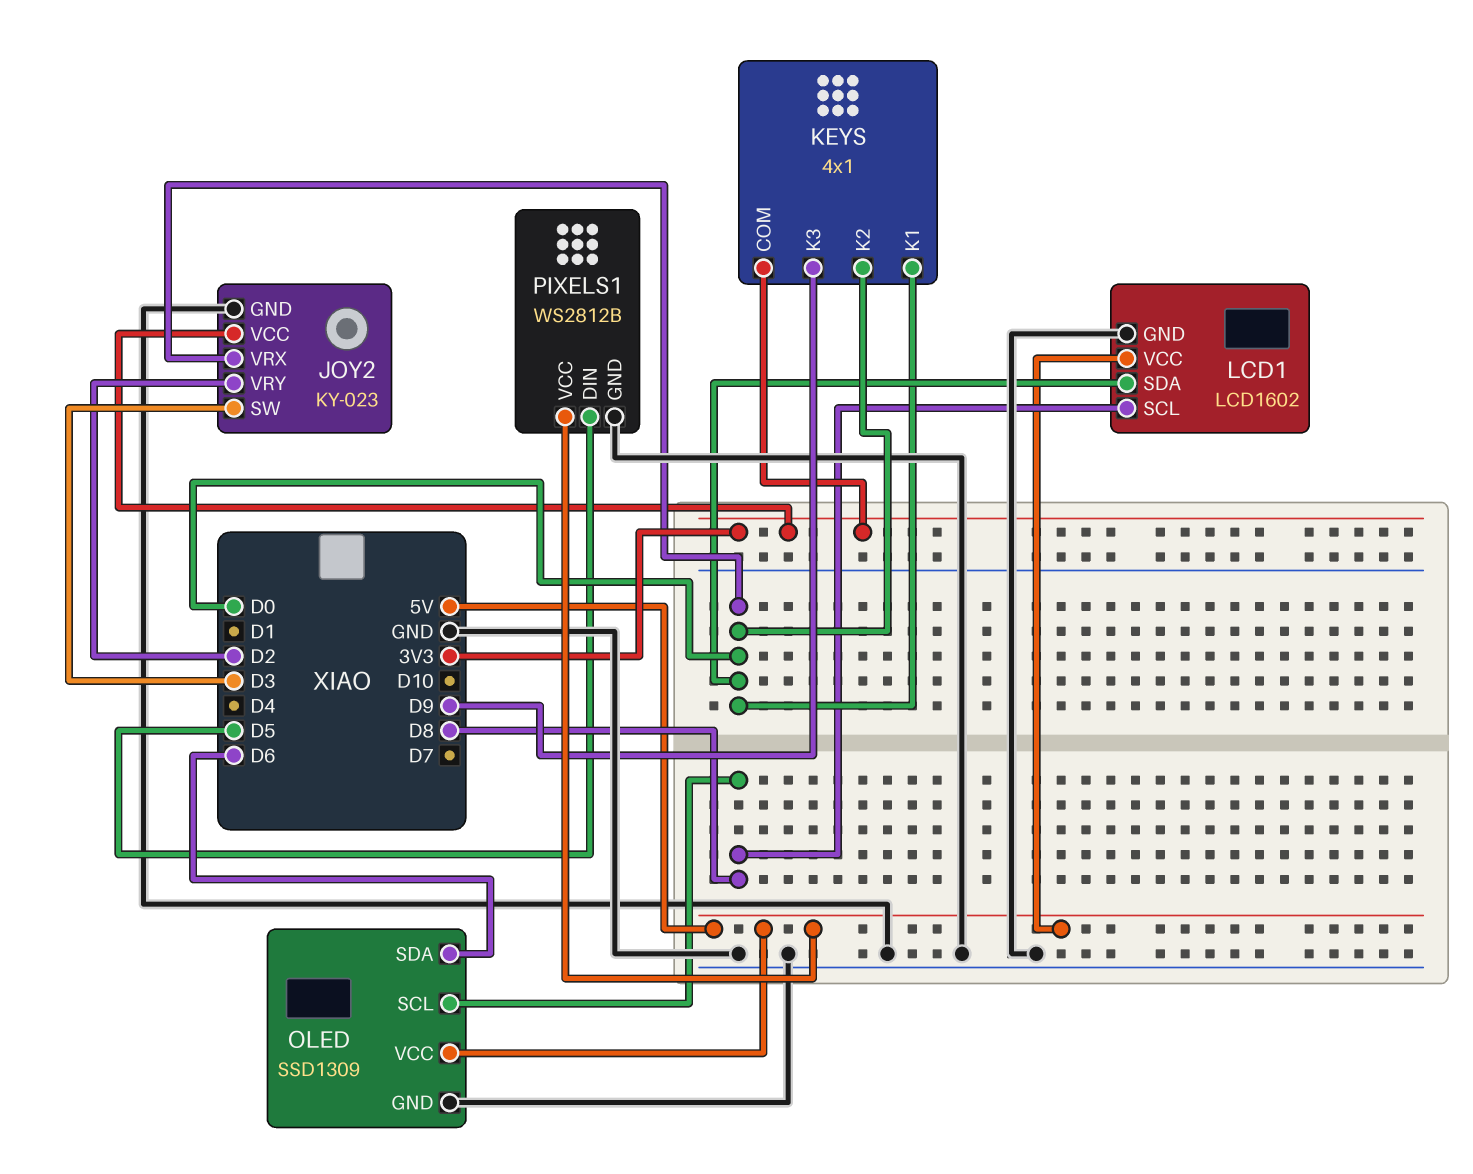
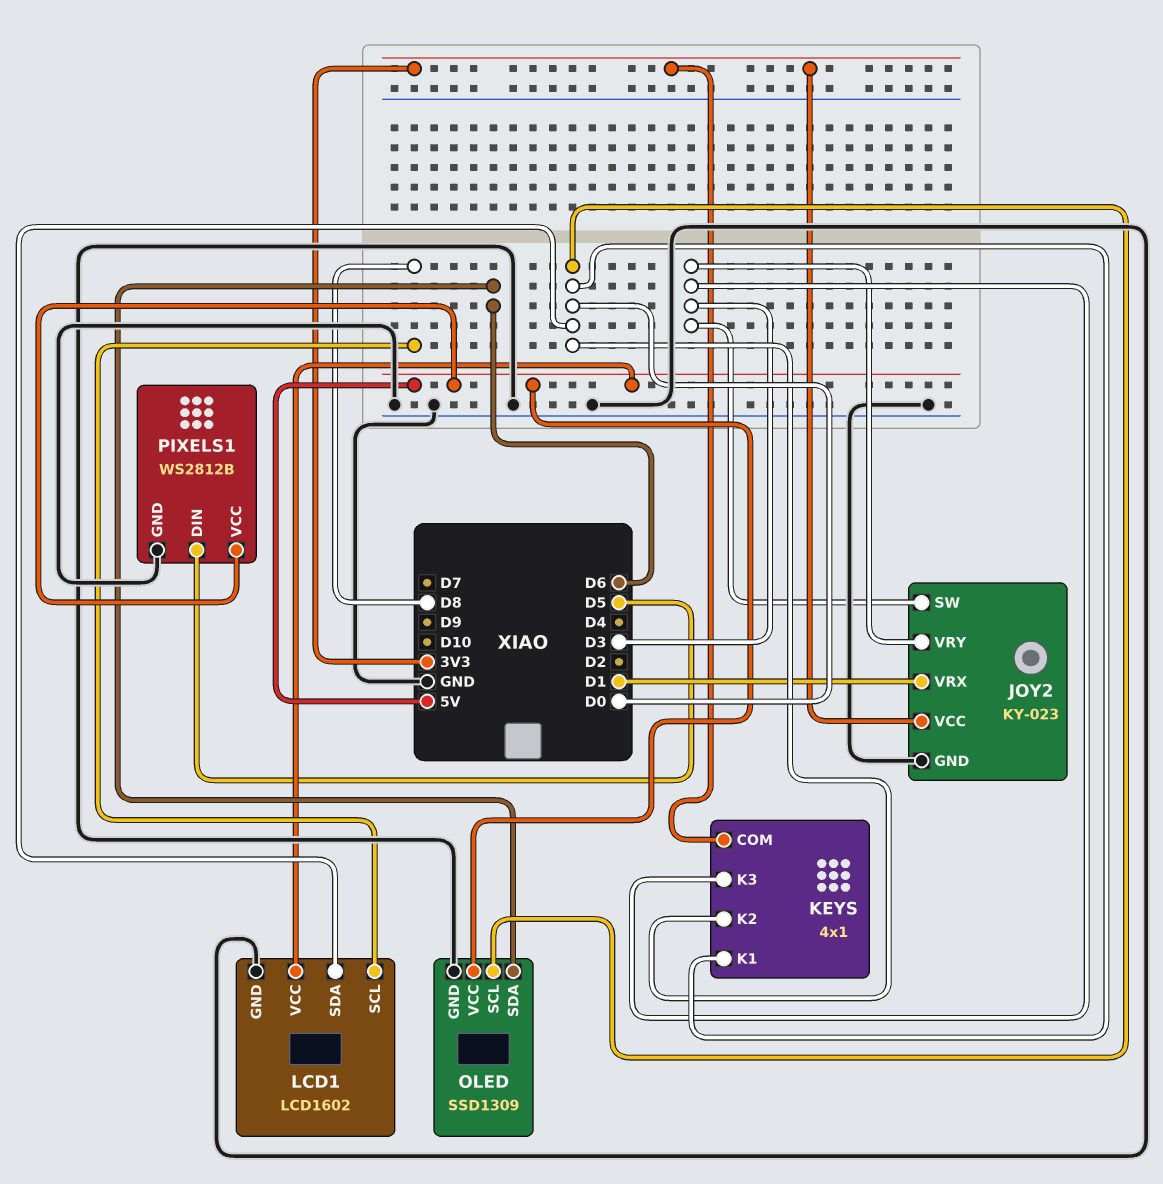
JOY2 pin VRX: D0 -> D1
JOY2 pin VRY: D2 -> D3
KEYS pin K3: D9 -> D3
OLED pin SCL: D8 -> D0

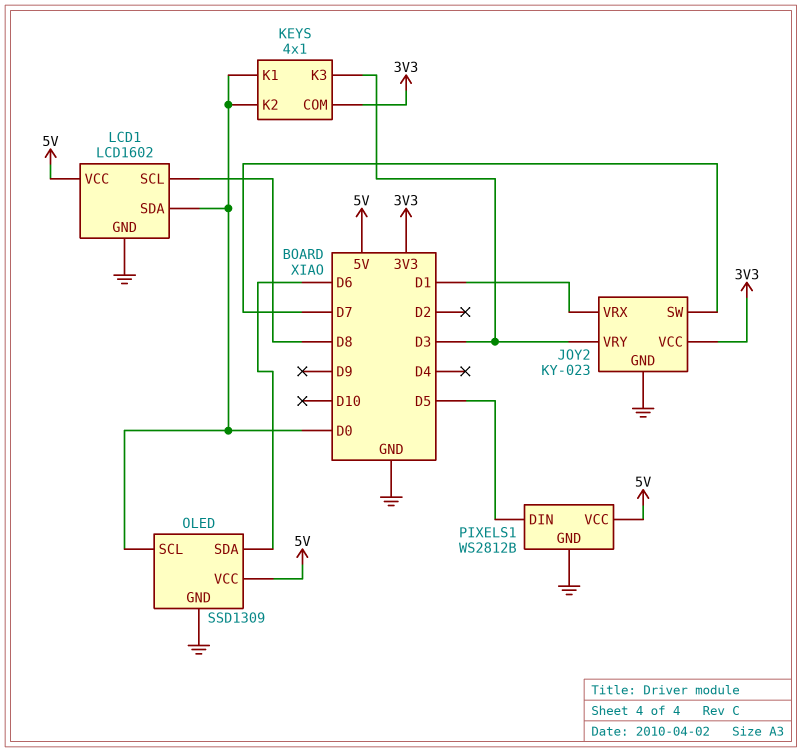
JOY2 pin SW: D3 -> D7

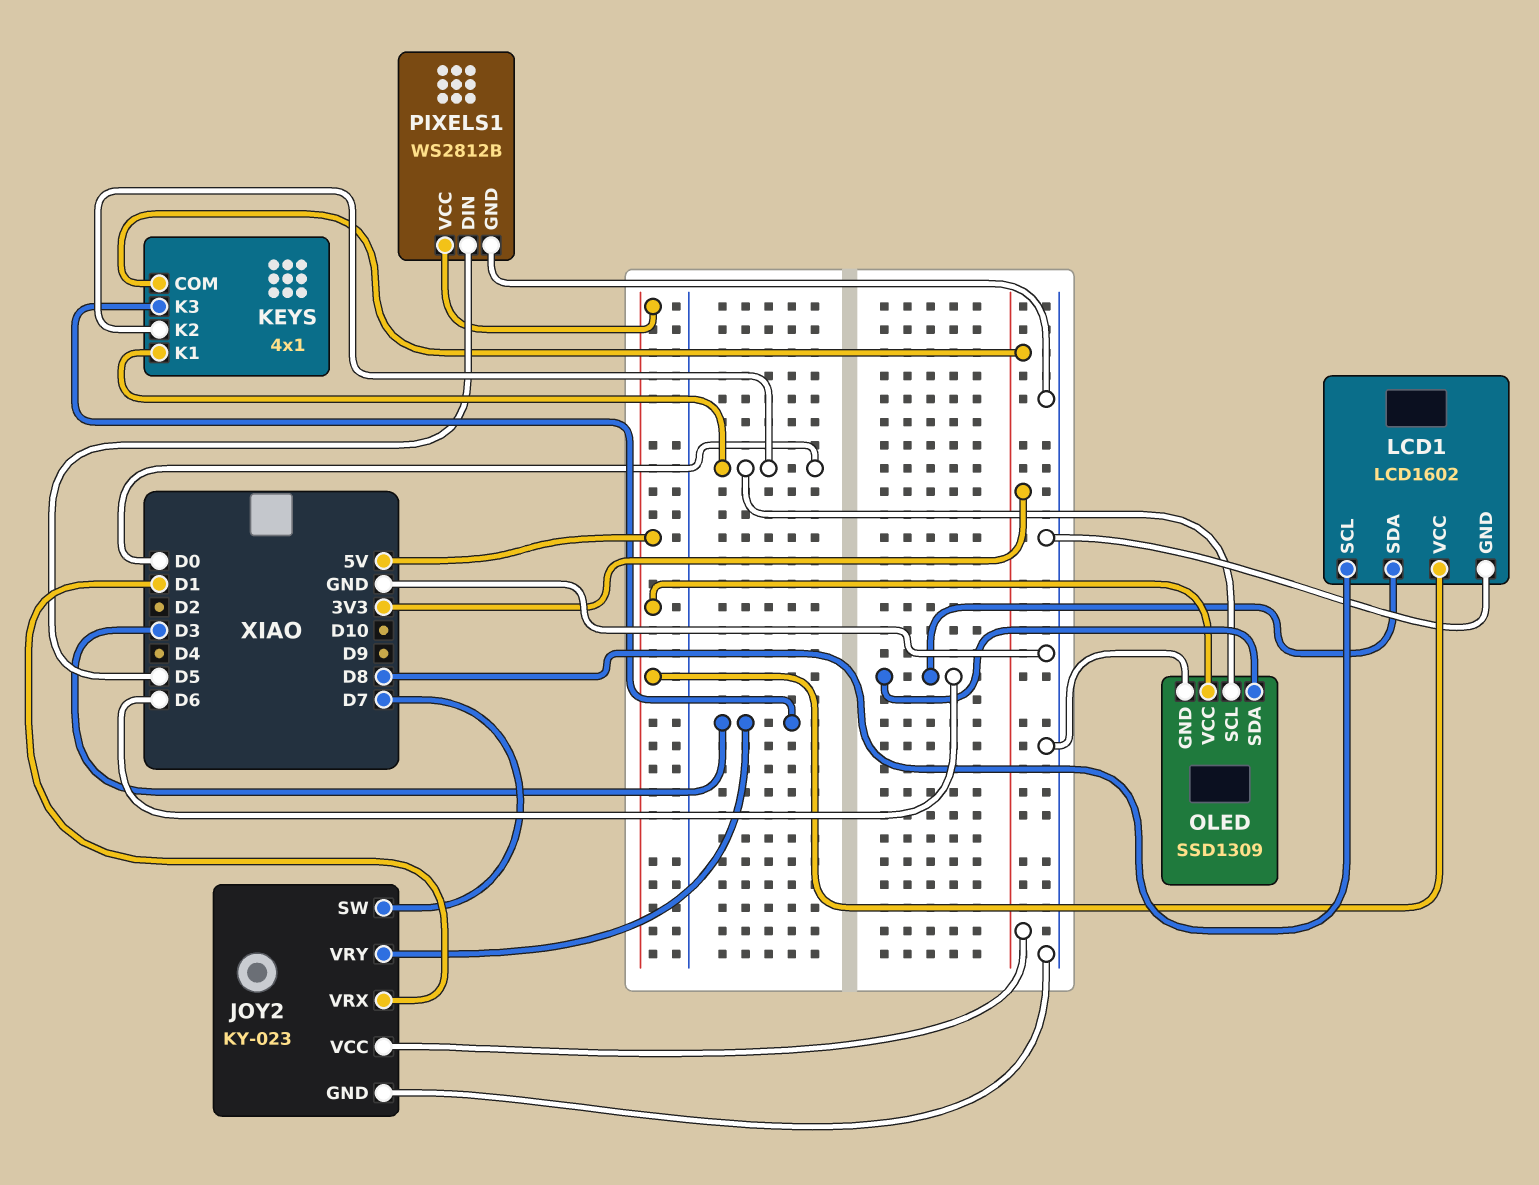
LCD1 pin SDA: D0 -> D6

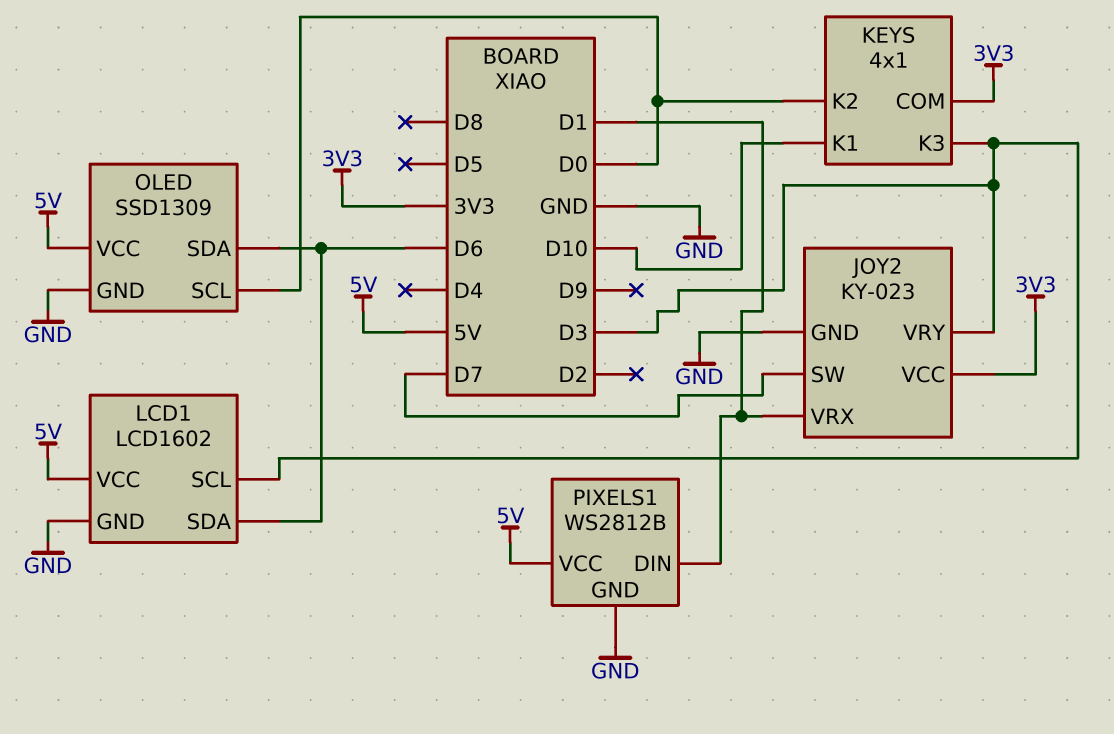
KEYS pin K1: D0 -> D10
LCD1 pin SCL: D8 -> D3
PIXELS1 pin DIN: D5 -> D1

